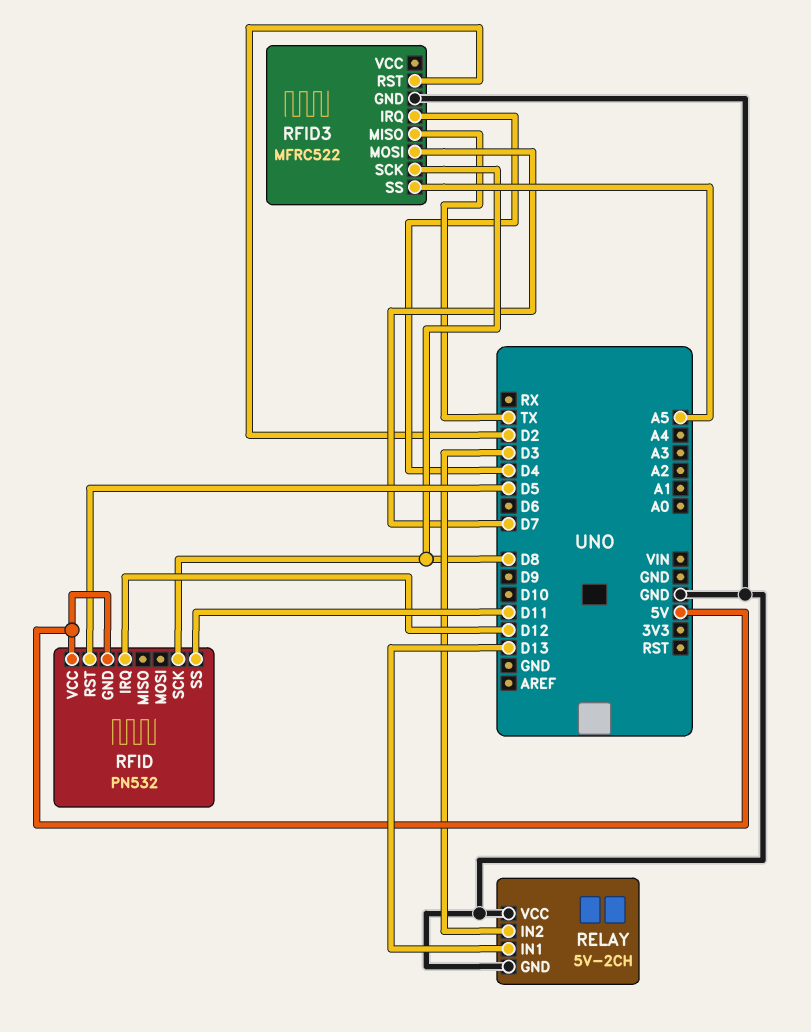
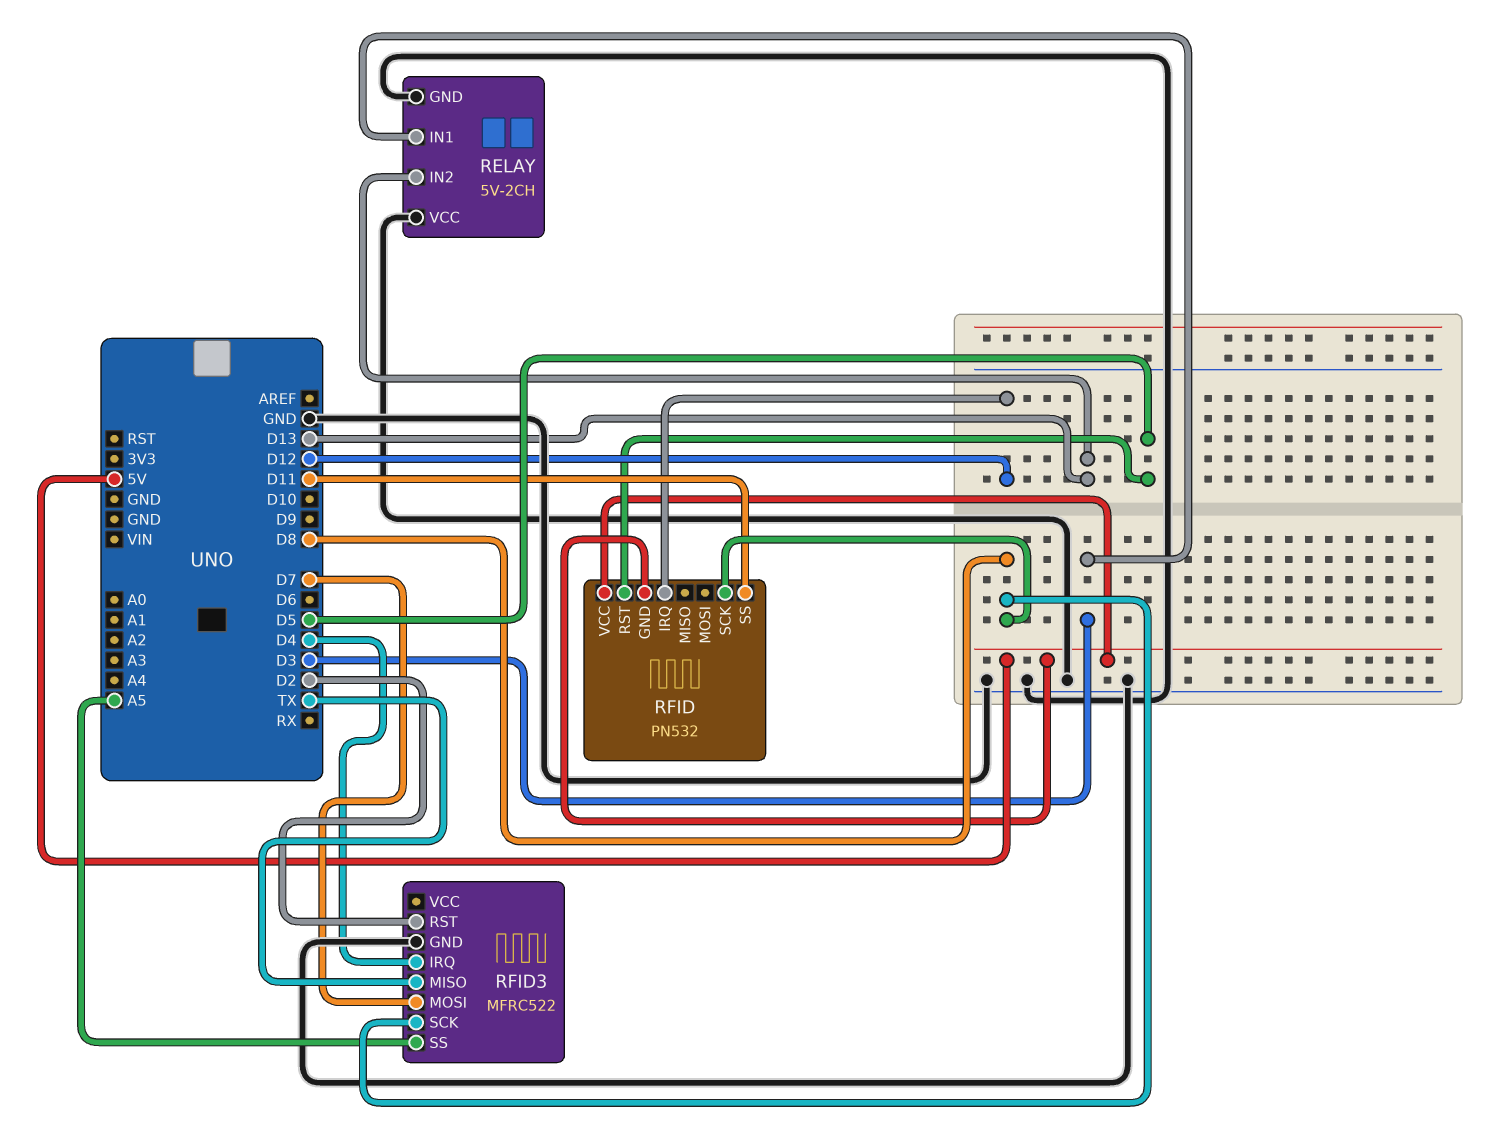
RELAY pin IN1: D13 -> D3
RELAY pin IN2: D3 -> D13

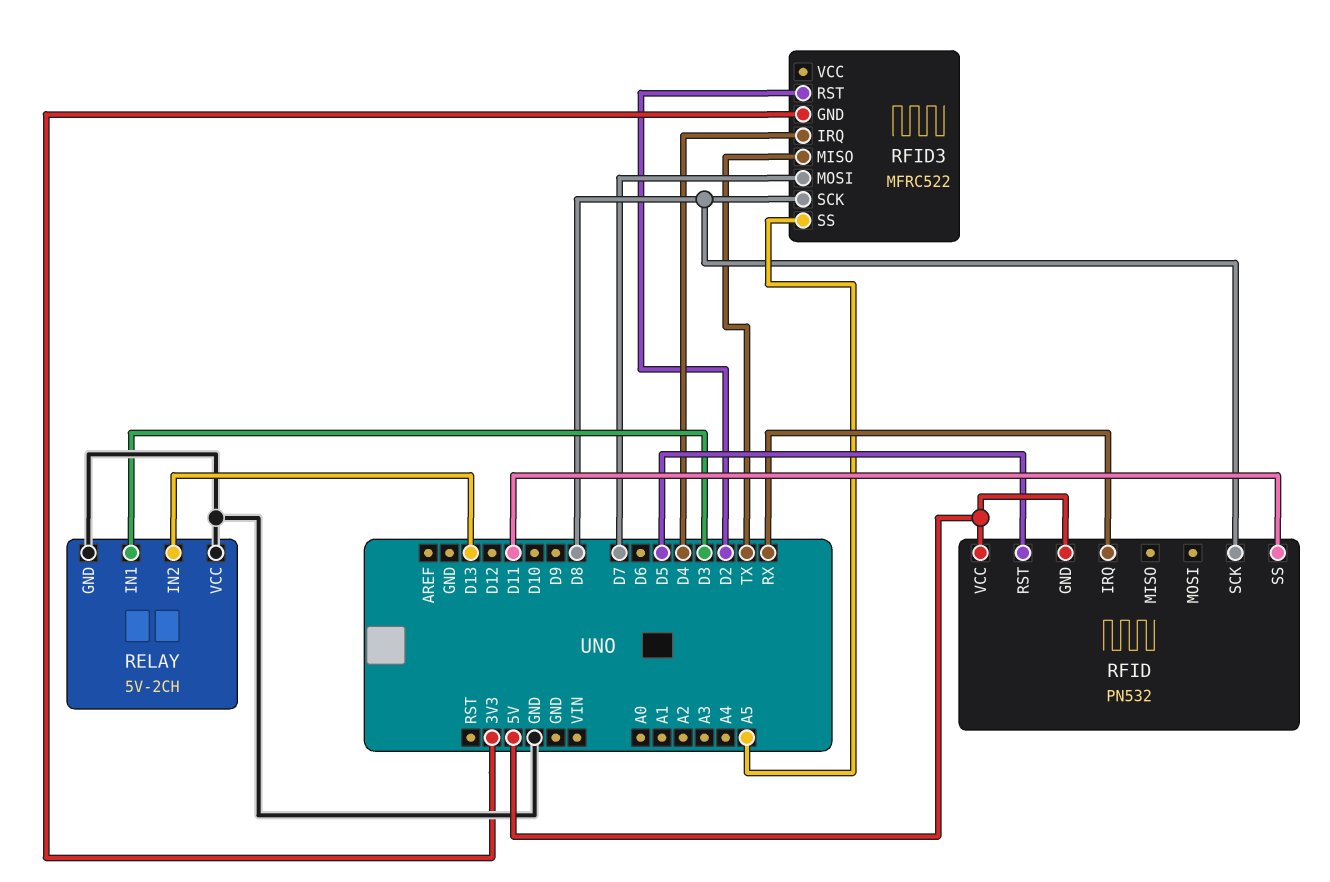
RFID pin IRQ: D12 -> RX
RFID3 pin GND: GND -> 3V3

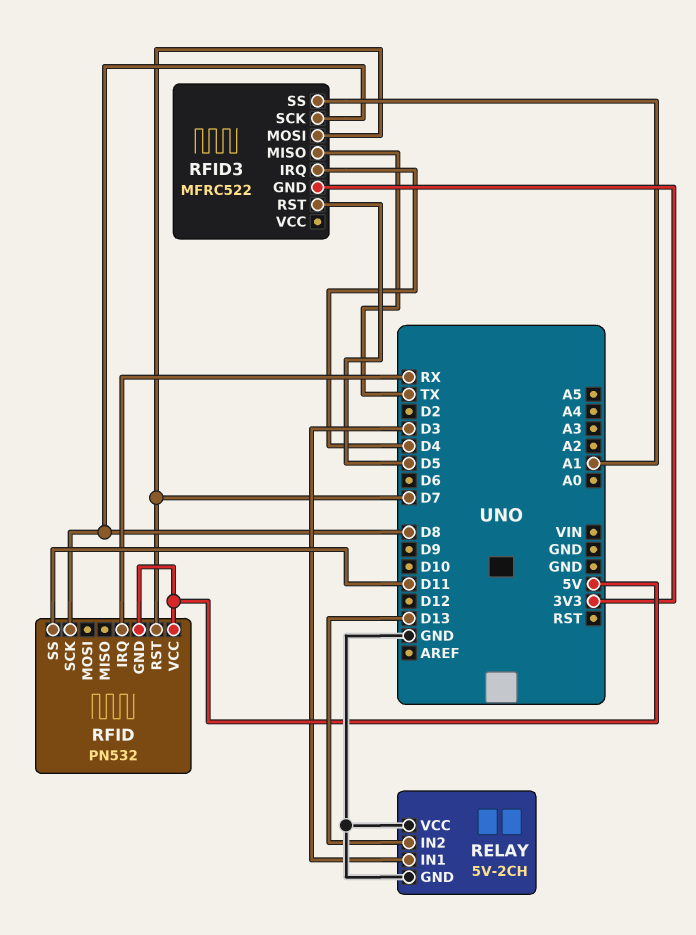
RFID pin RST: D5 -> D7
RFID3 pin RST: D2 -> D5
RFID3 pin SS: A5 -> A1

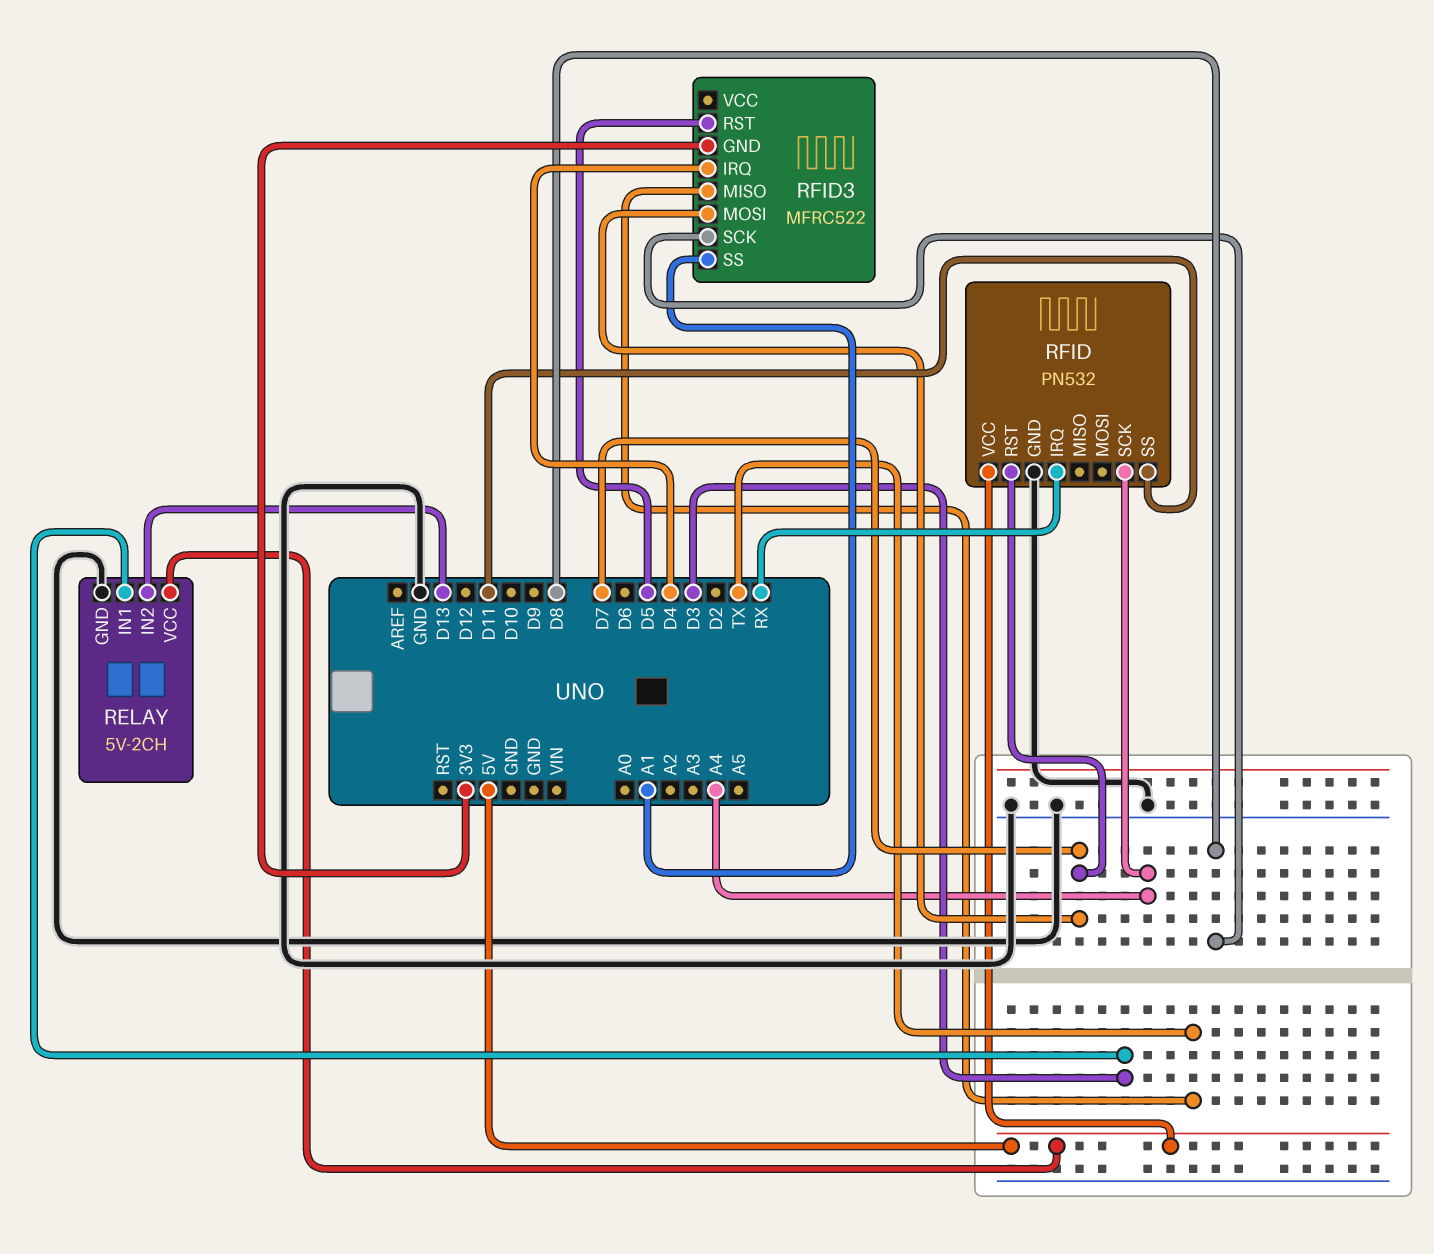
RELAY pin VCC: GND -> 5V
RFID pin GND: 5V -> GND
RFID pin SCK: D8 -> A4

